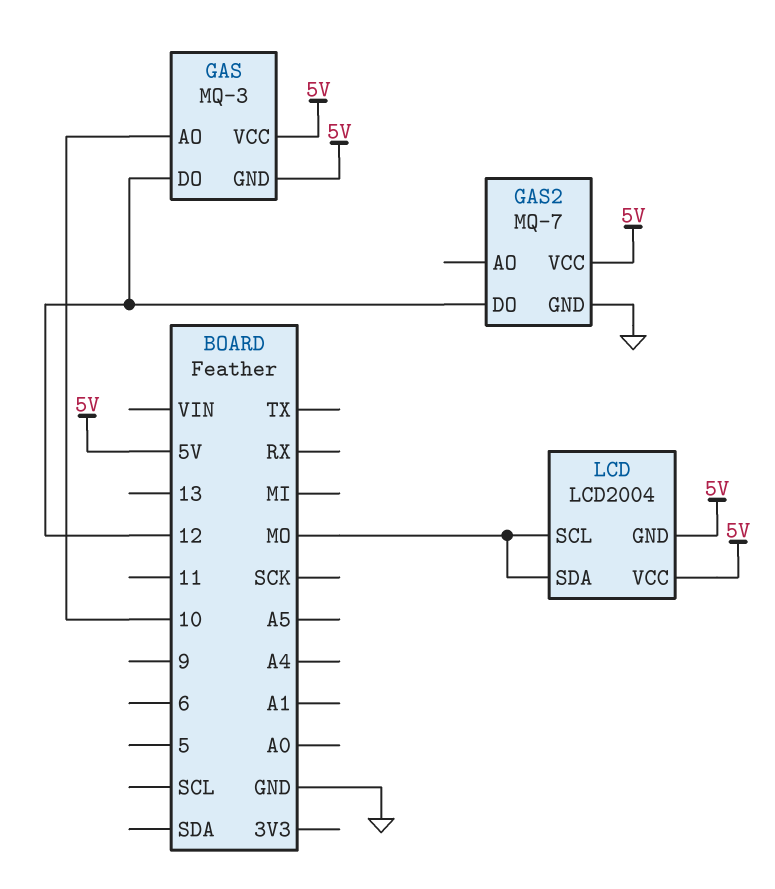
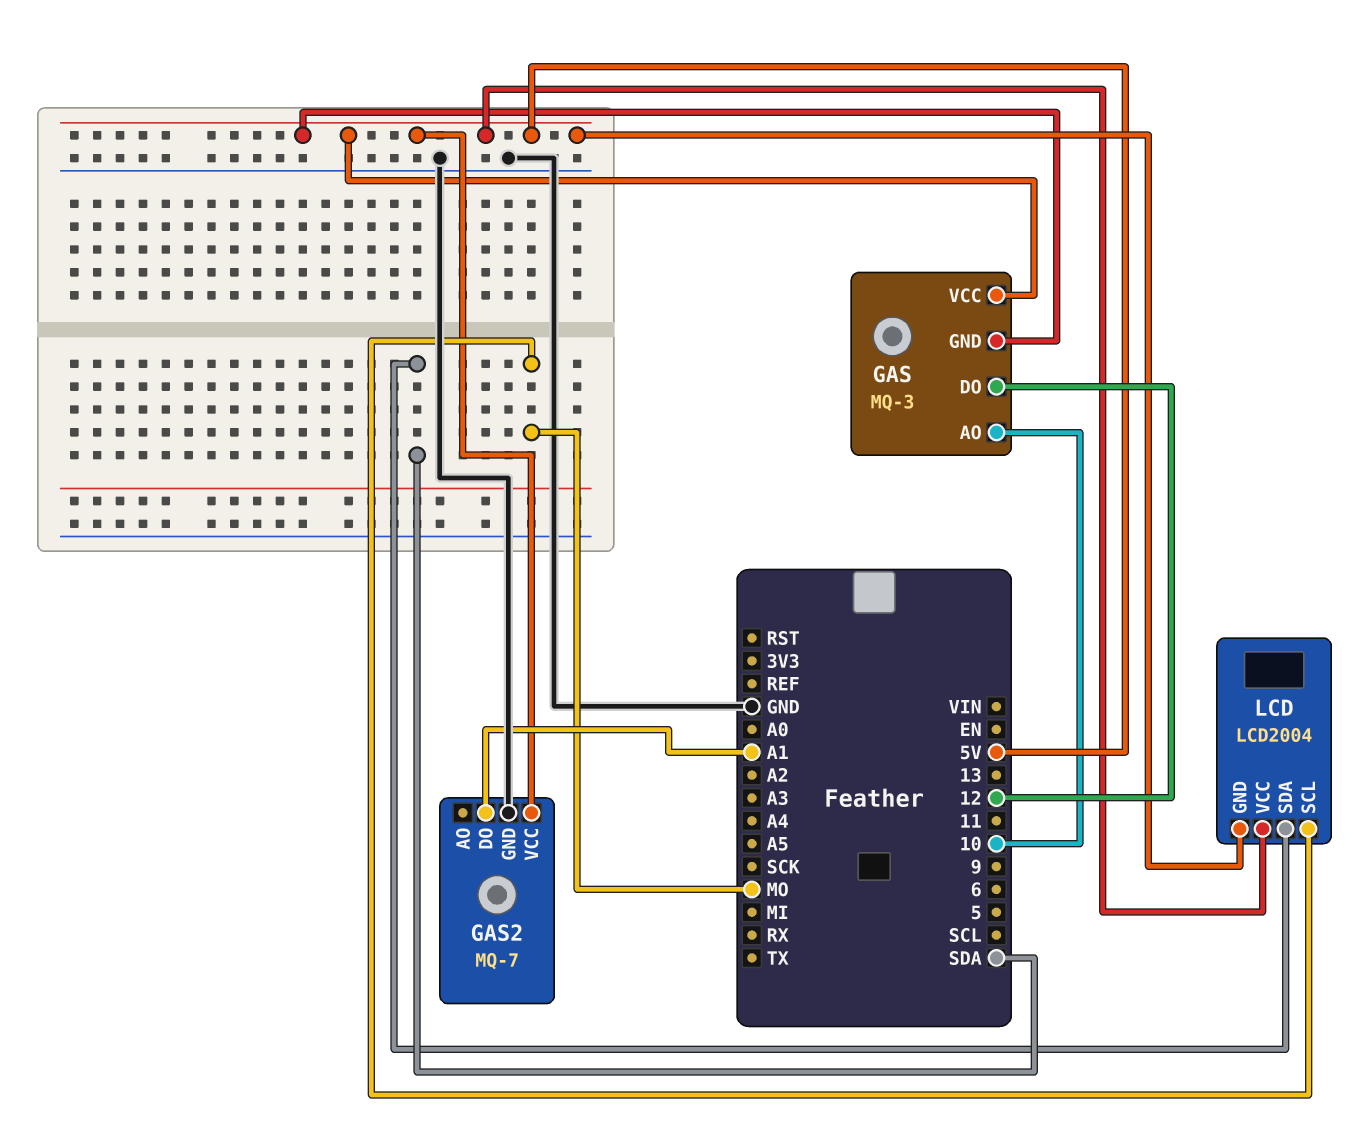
GAS2 pin DO: 12 -> A1
LCD pin SDA: MO -> SDA

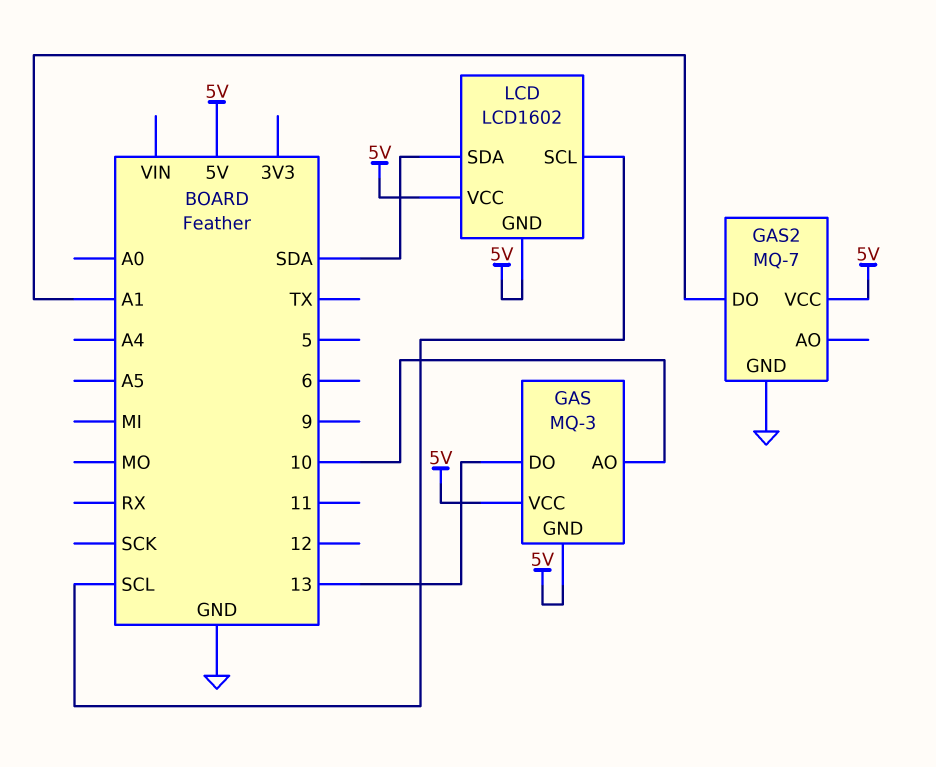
GAS pin DO: 12 -> 13
LCD: LCD2004 -> LCD1602
LCD pin SCL: MO -> SCL

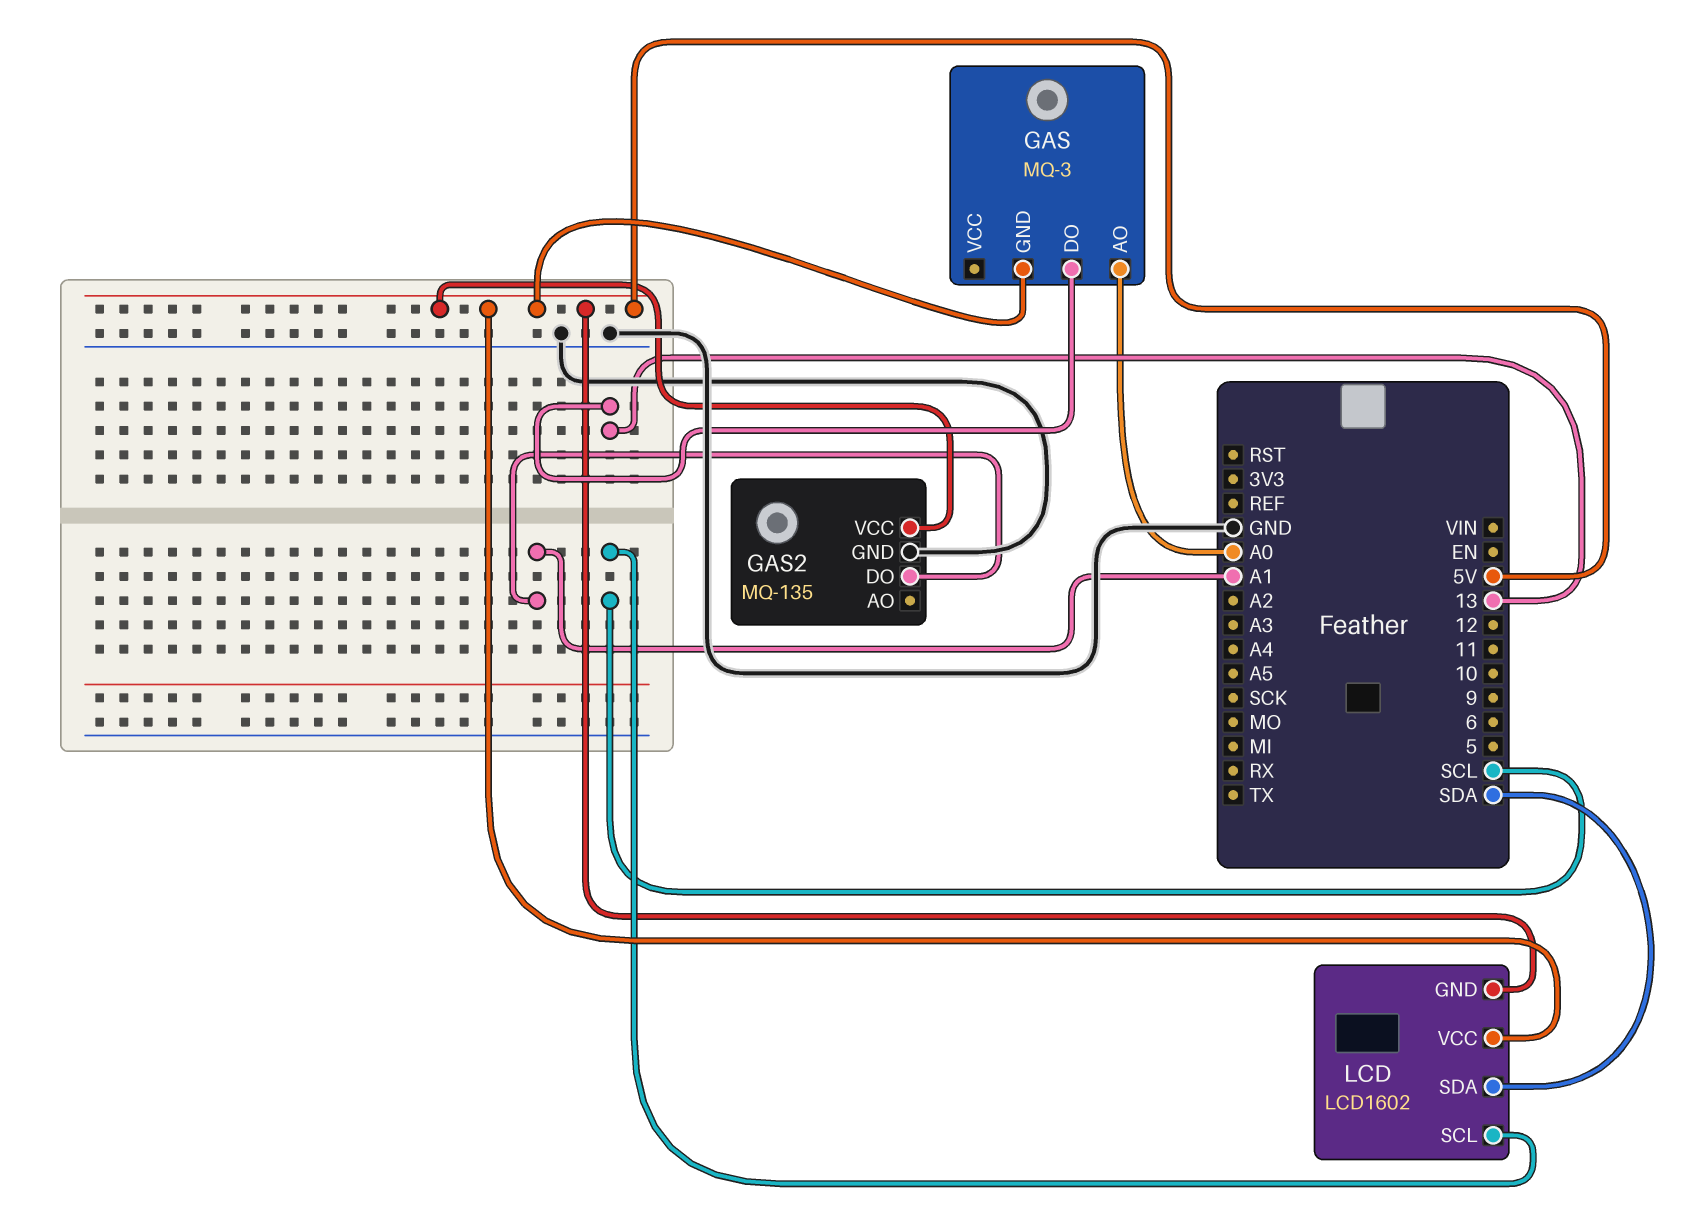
GAS pin AO: 10 -> A0
GAS pin VCC: 5V -> none
GAS2: MQ-7 -> MQ-135

